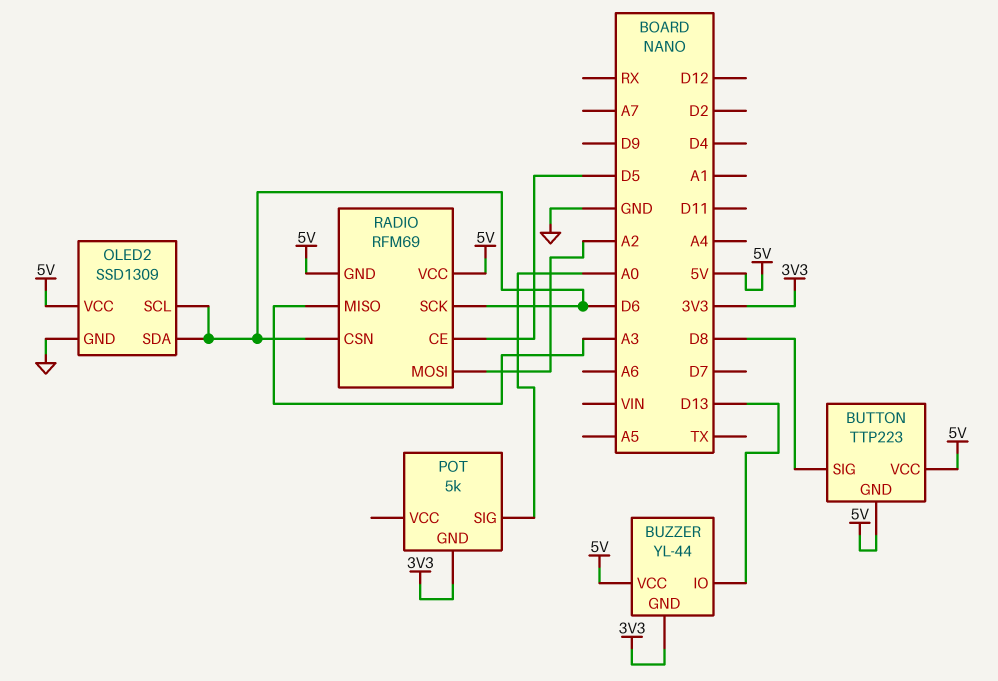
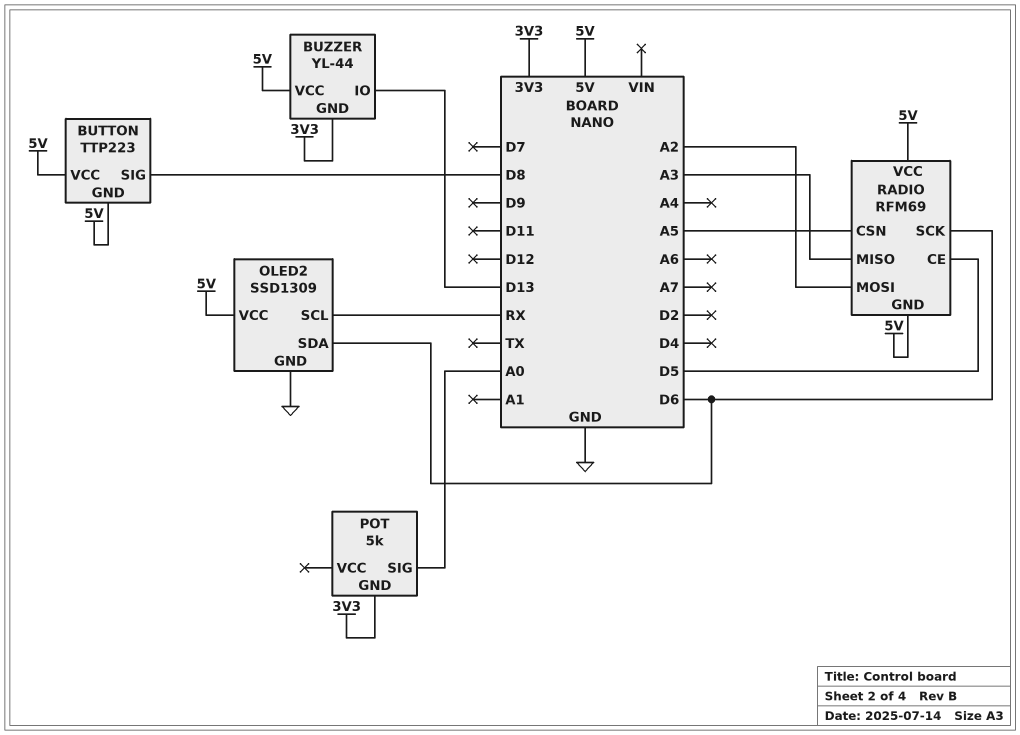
OLED2 pin SCL: D6 -> RX
RADIO pin CSN: D6 -> A5

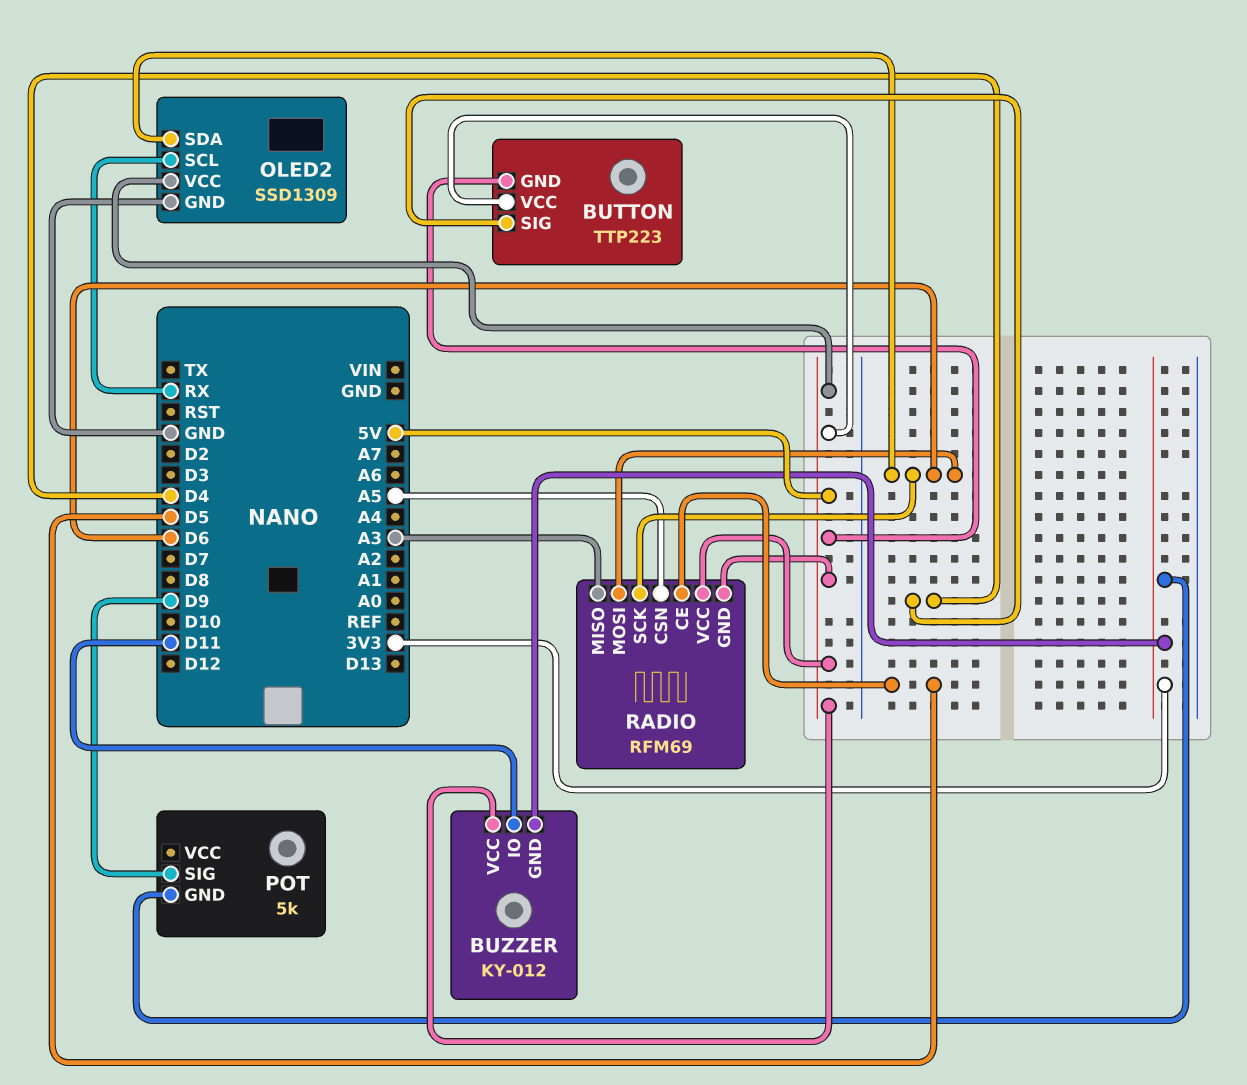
BUTTON pin SIG: D8 -> D4
BUZZER: YL-44 -> KY-012
BUZZER pin IO: D13 -> D11
POT pin SIG: A0 -> D9
RADIO pin MOSI: A2 -> D6

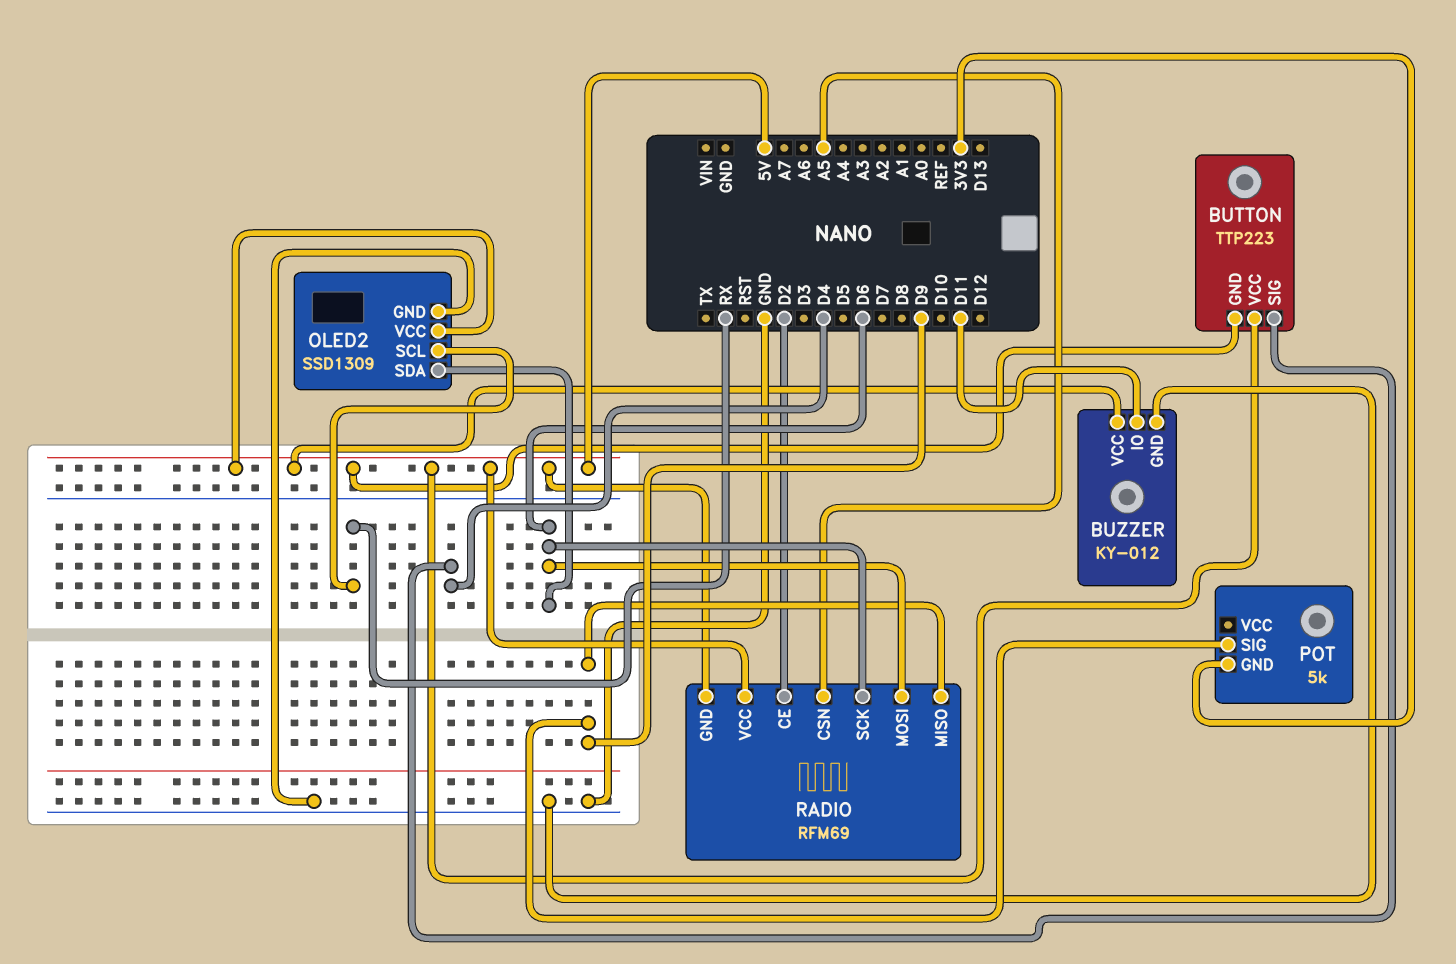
BUZZER pin GND: 3V3 -> GND
RADIO pin CE: D5 -> D2
RADIO pin MISO: A3 -> D9

